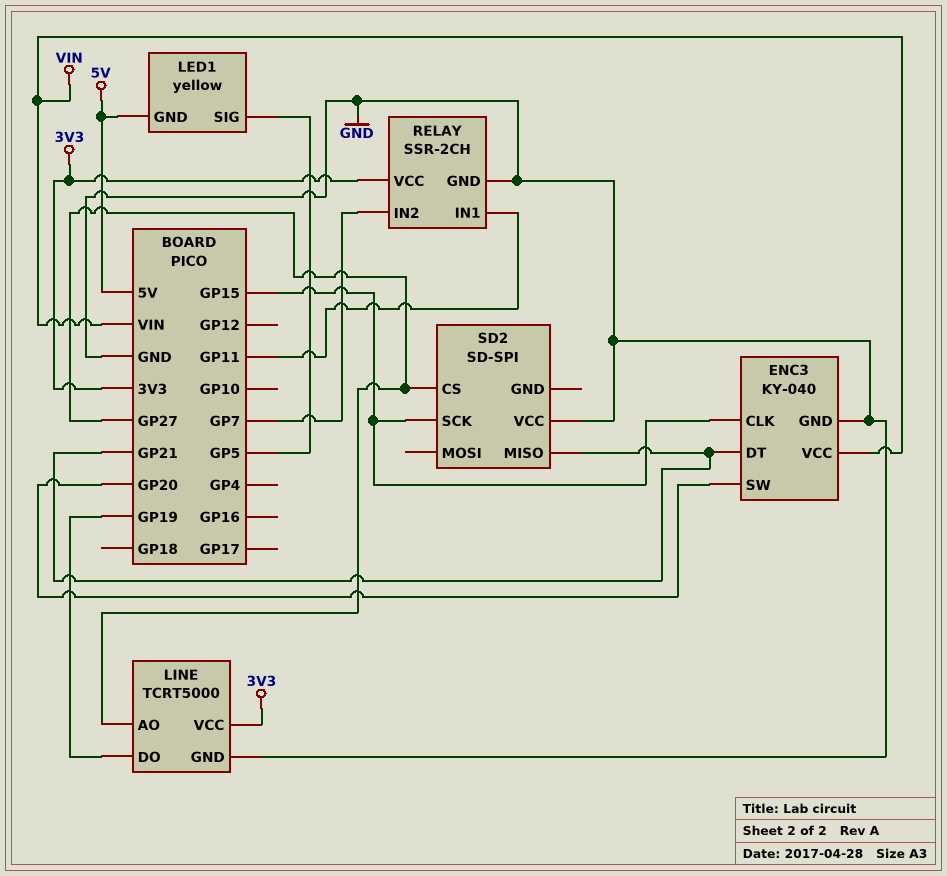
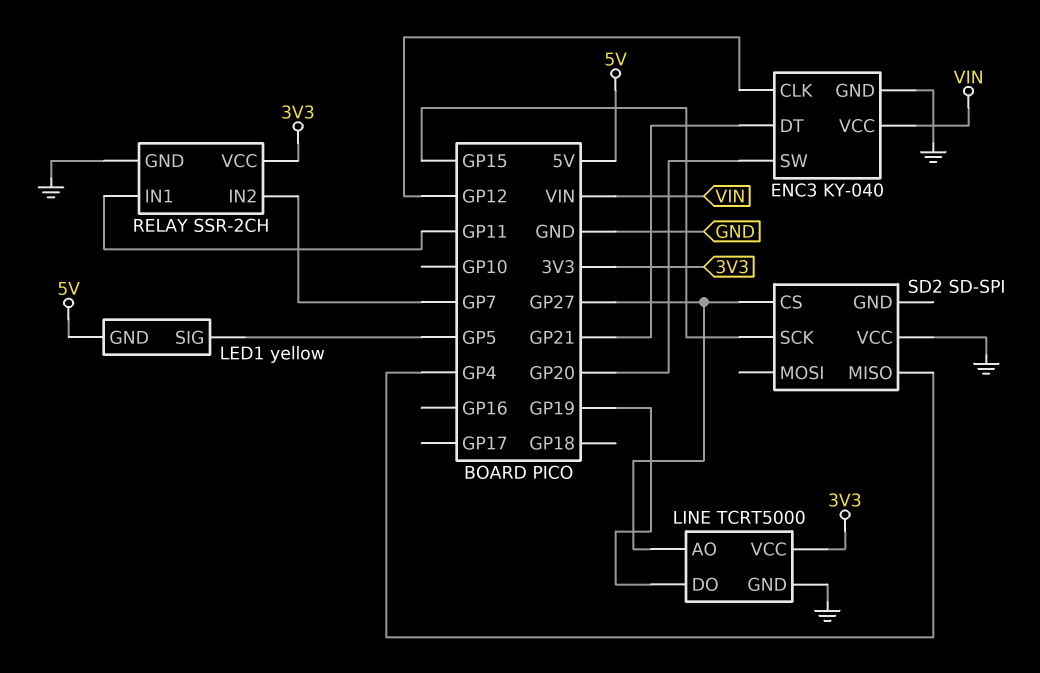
ENC3 pin CLK: GP15 -> GP12
SD2 pin MISO: GP21 -> GP4

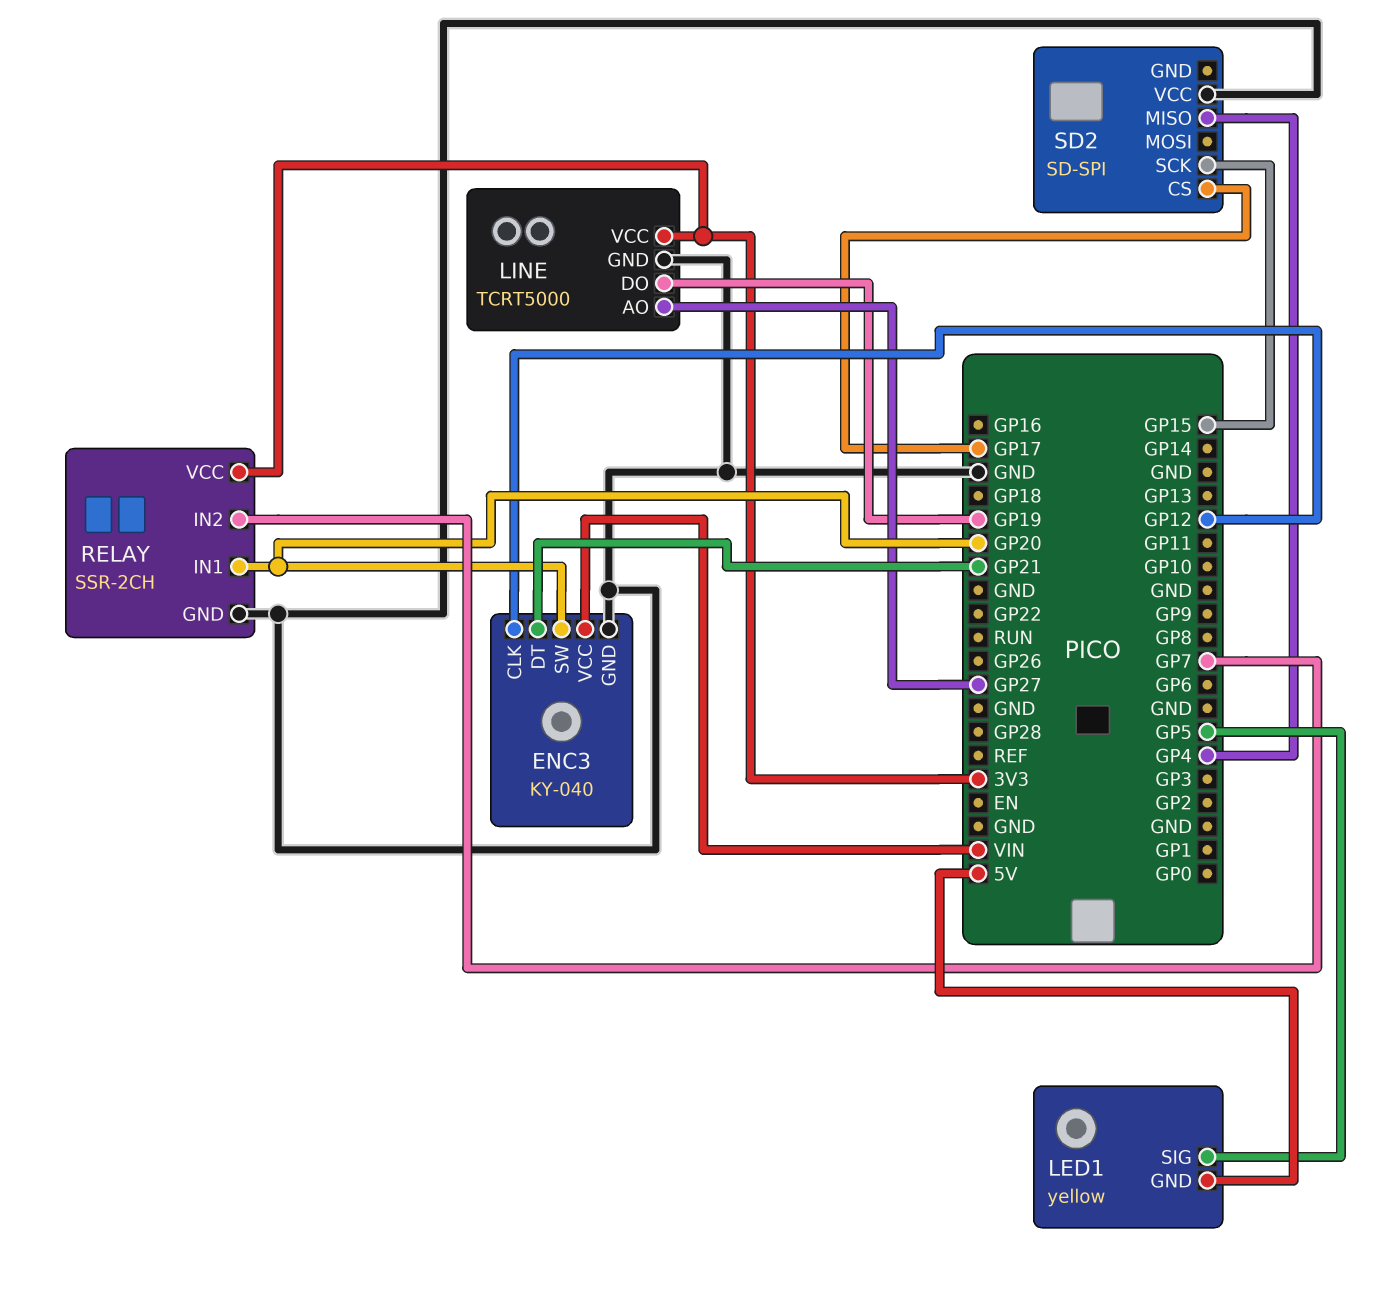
RELAY pin IN1: GP11 -> GP20
SD2 pin CS: GP27 -> GP17

